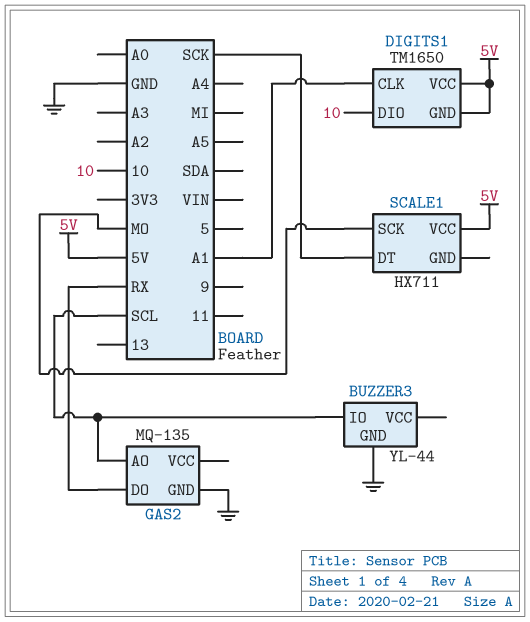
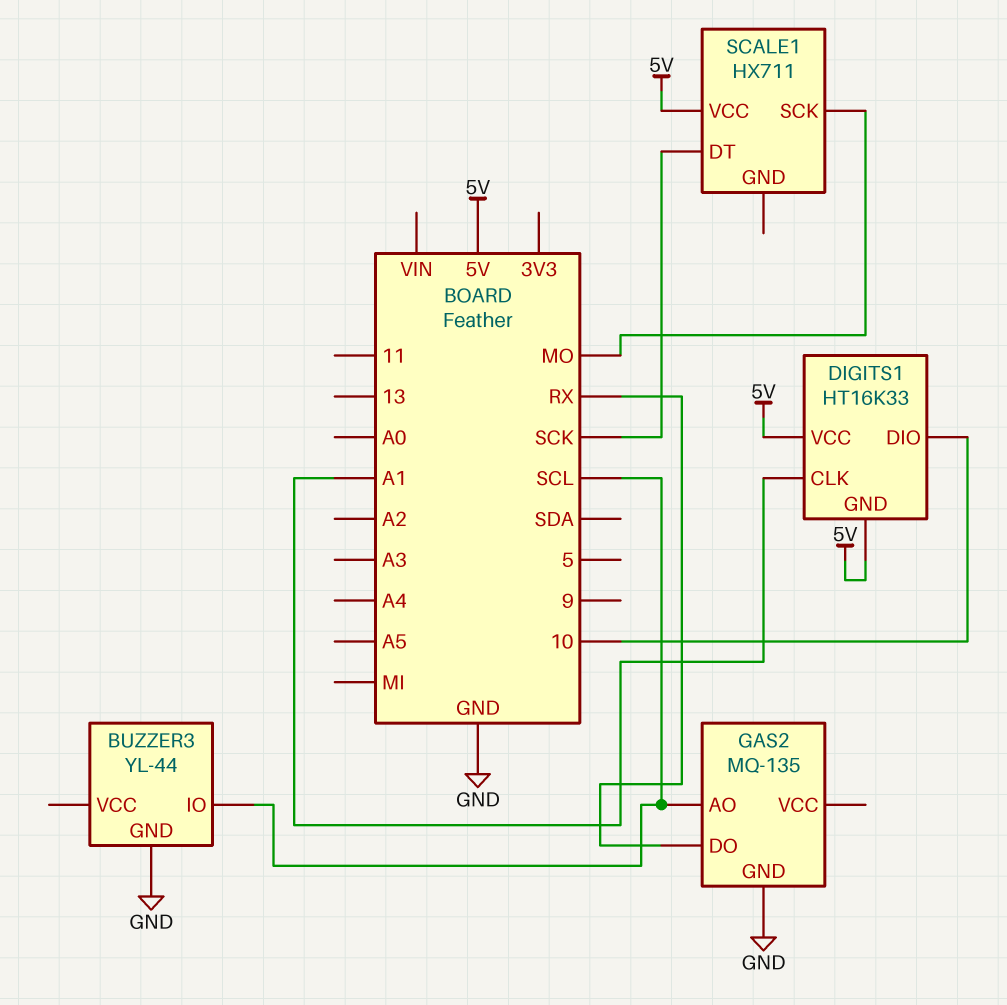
DIGITS1: TM1650 -> HT16K33

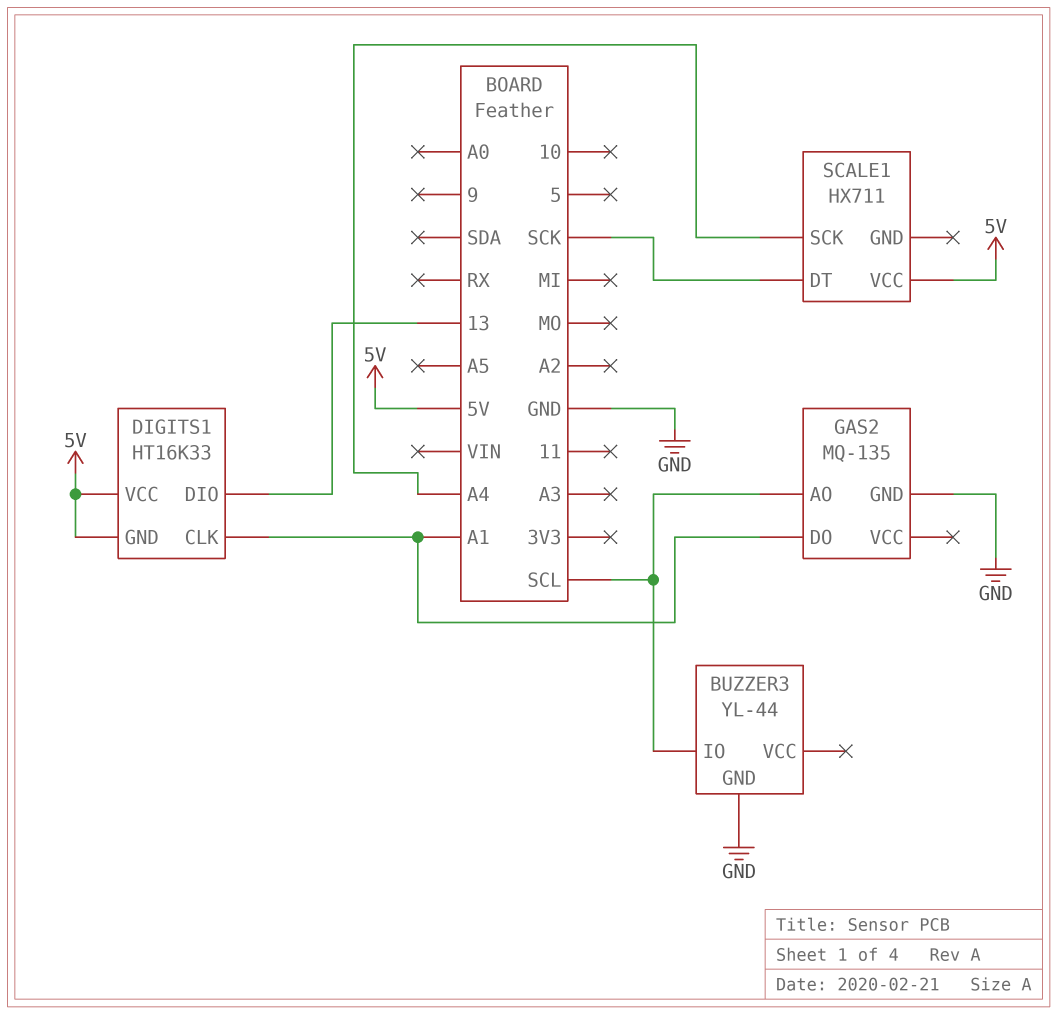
DIGITS1 pin DIO: 10 -> 13
GAS2 pin DO: RX -> A1
SCALE1 pin SCK: MO -> A4

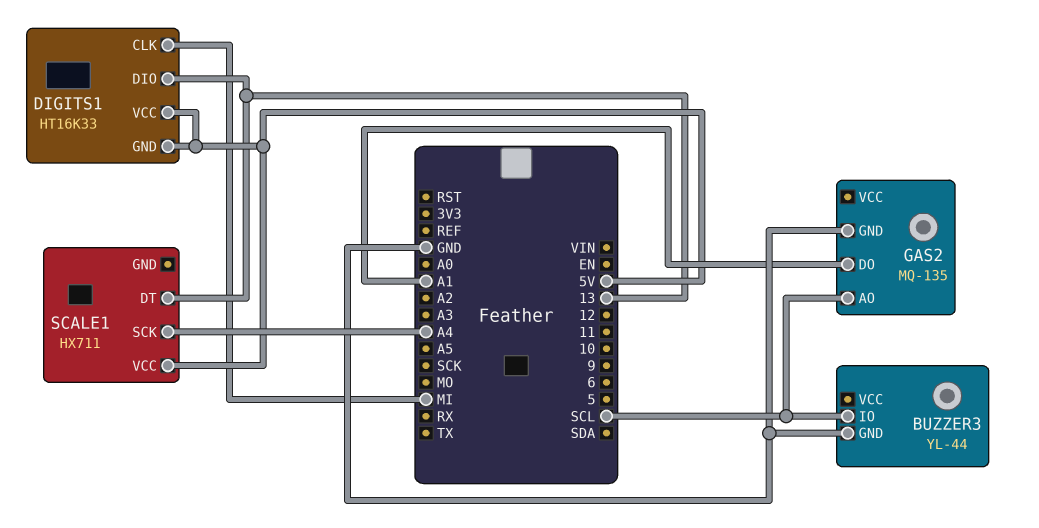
DIGITS1 pin CLK: A1 -> MI
SCALE1 pin DT: SCK -> 13

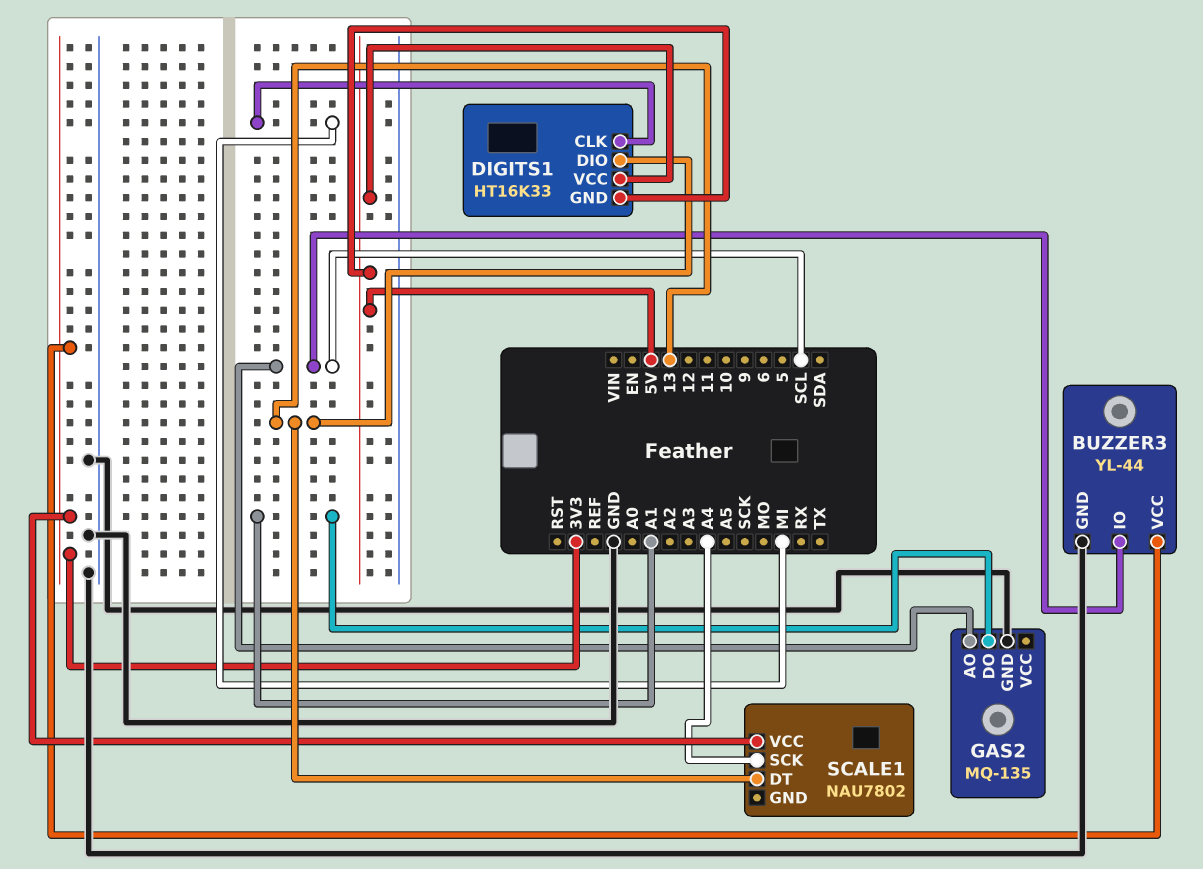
BUZZER3 pin VCC: none -> 3V3
SCALE1: HX711 -> NAU7802
SCALE1 pin VCC: 5V -> 3V3

